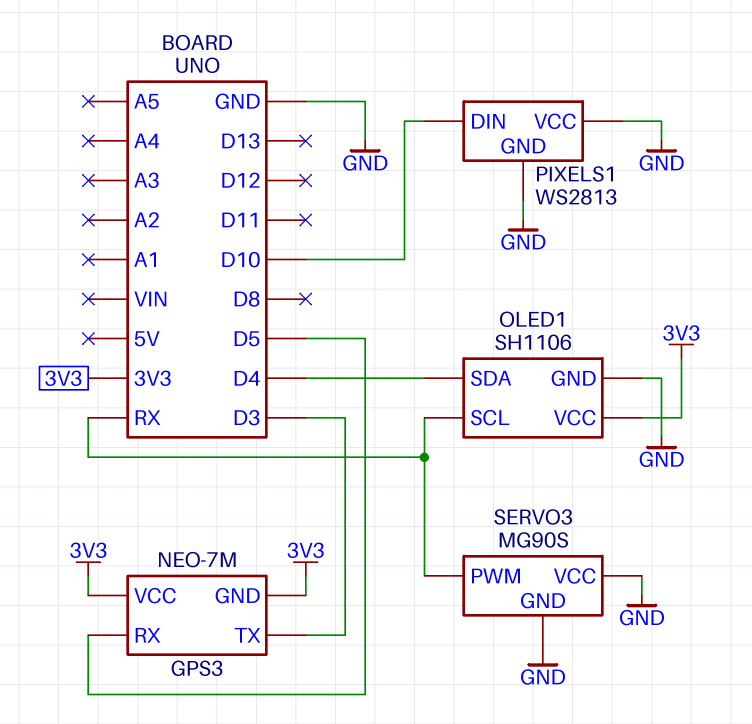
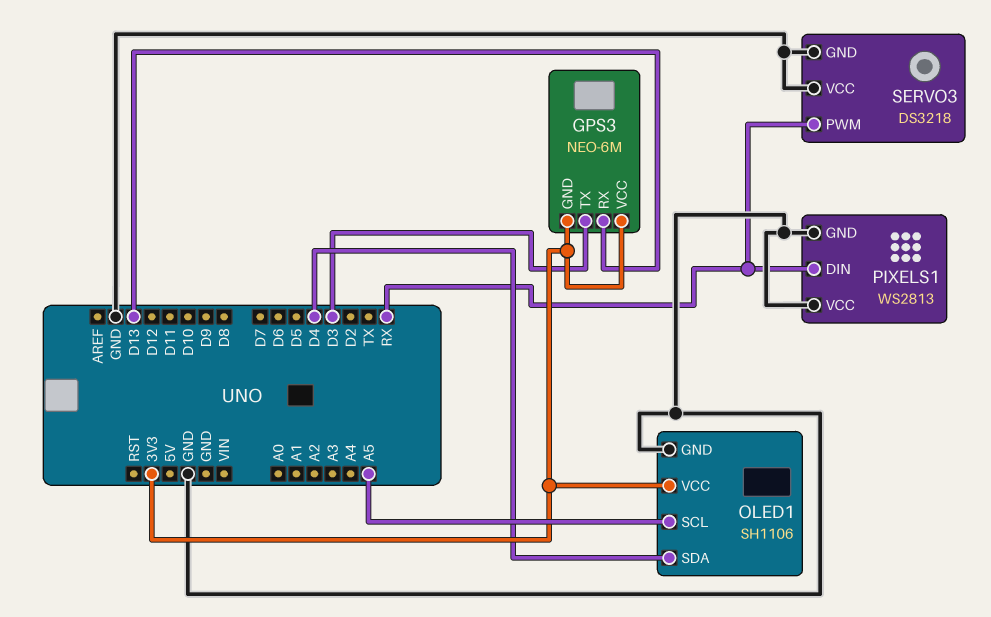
GPS3: NEO-7M -> NEO-6M
GPS3 pin RX: D5 -> D13
OLED1 pin SCL: RX -> A5
PIXELS1 pin DIN: D10 -> RX
SERVO3: MG90S -> DS3218

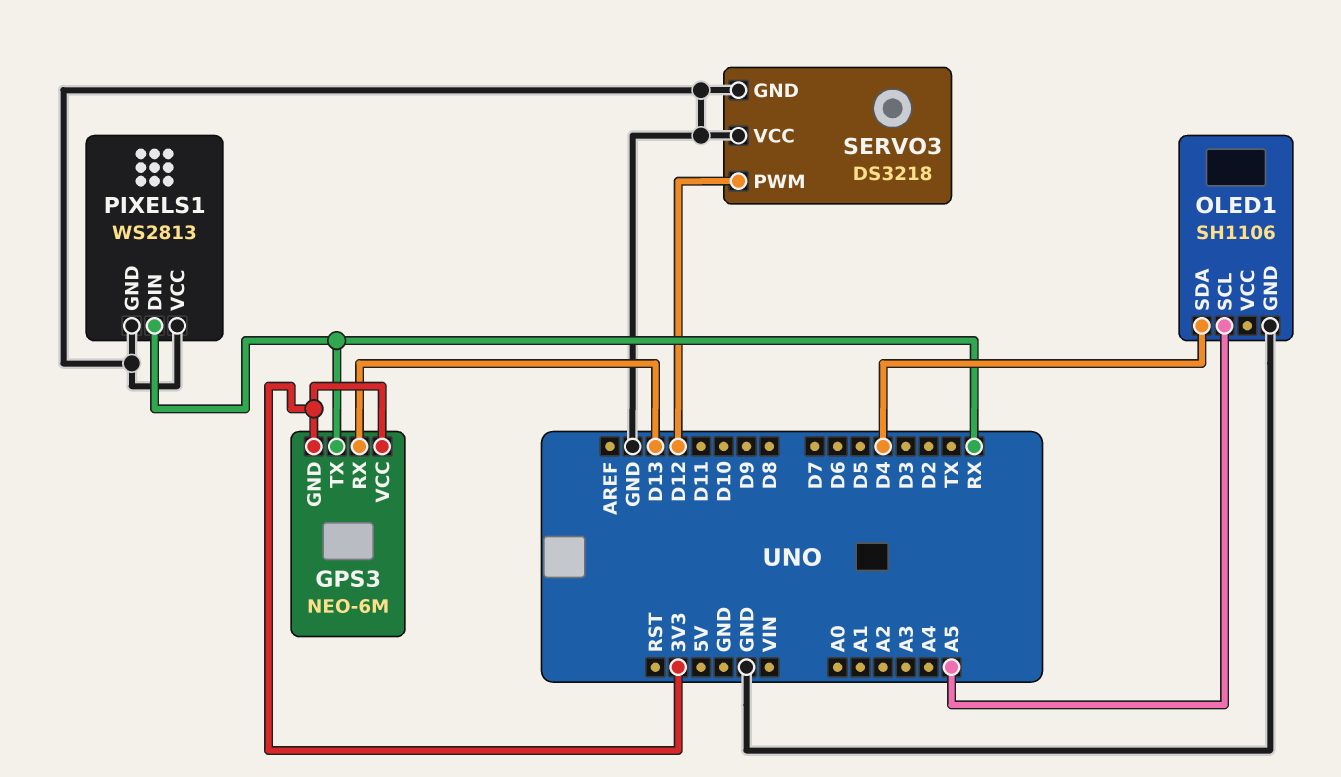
GPS3 pin TX: D3 -> RX
OLED1 pin VCC: 3V3 -> none
SERVO3 pin PWM: RX -> D12

